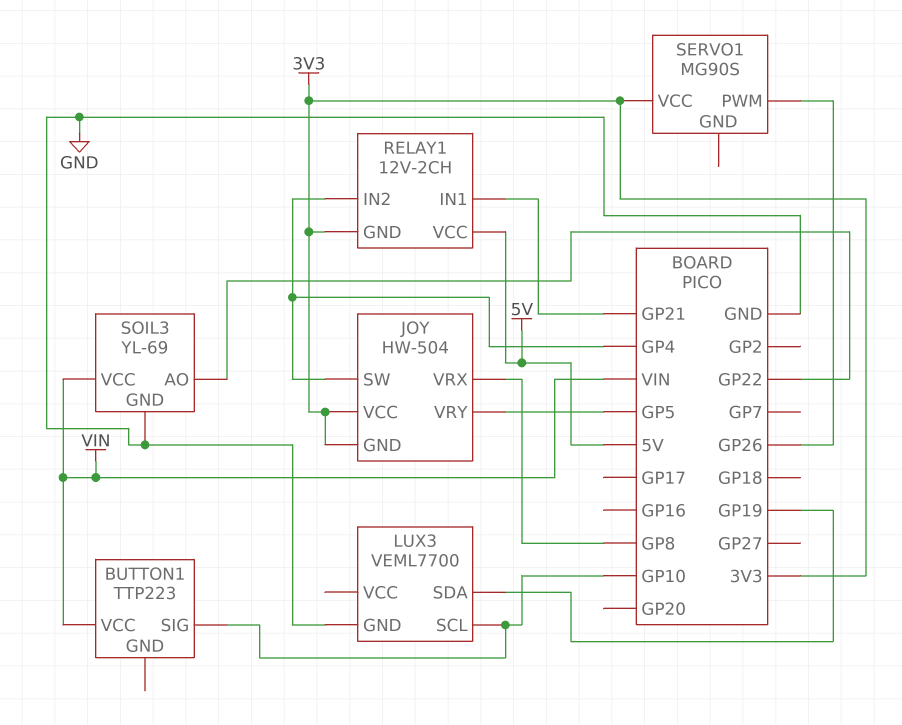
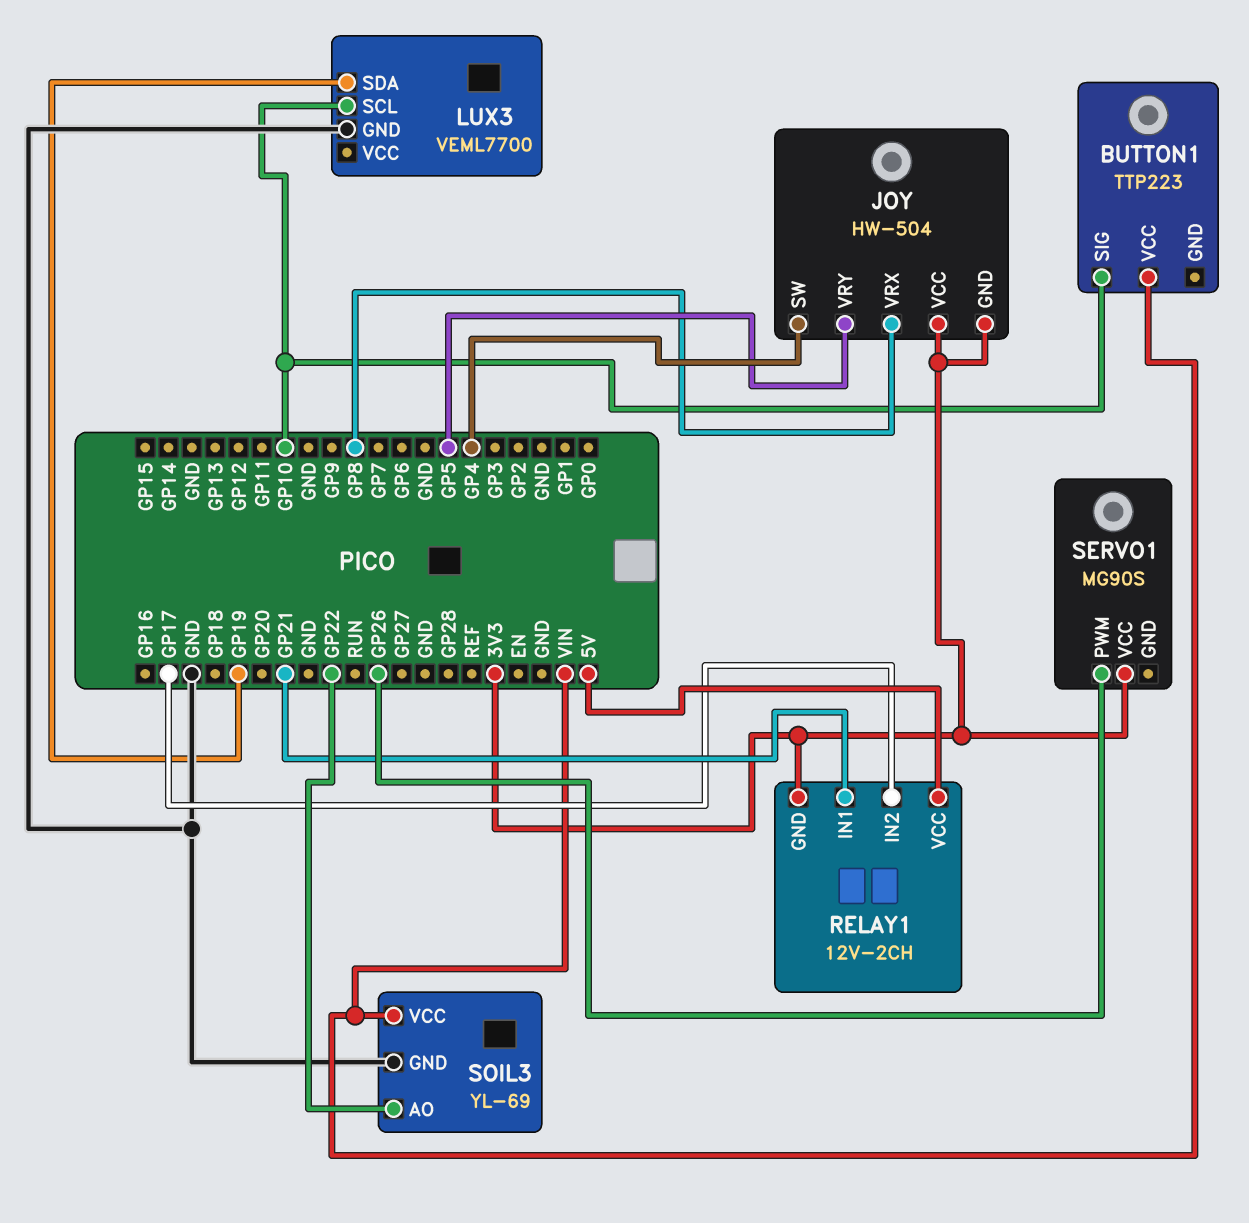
RELAY1 pin IN2: GP4 -> GP17

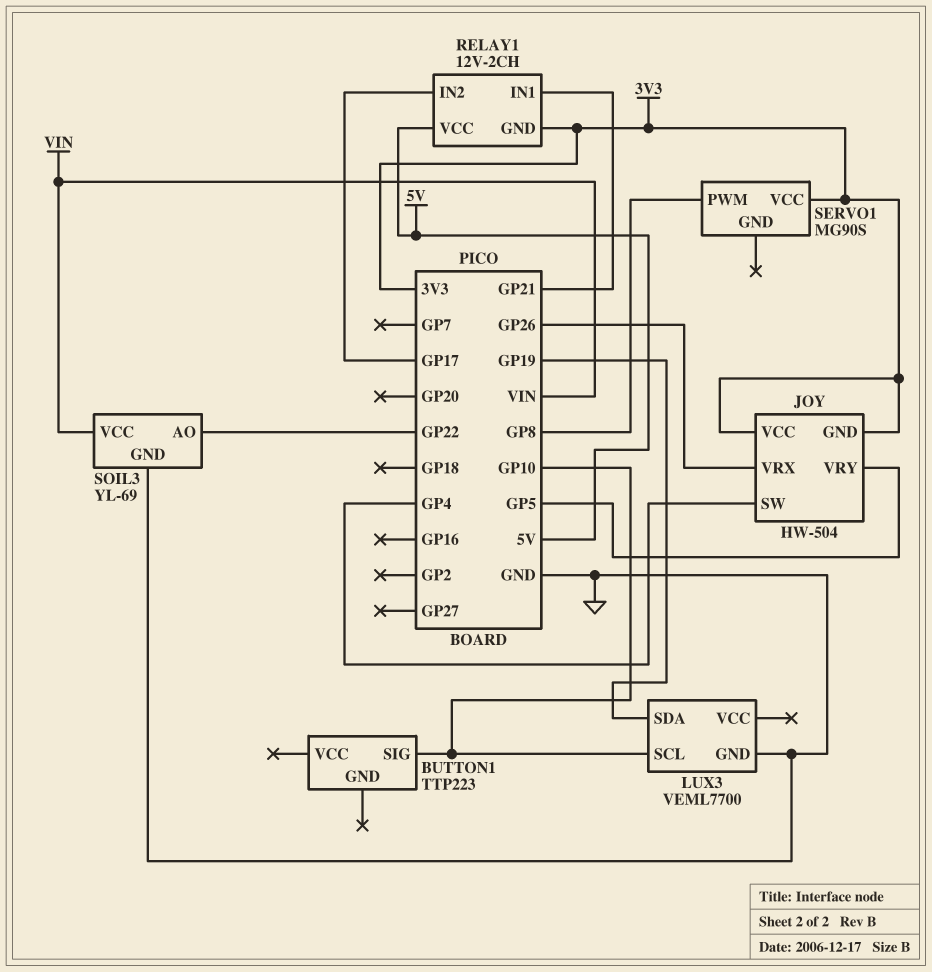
BUTTON1 pin VCC: VIN -> none
JOY pin VRX: GP8 -> GP26
SERVO1 pin PWM: GP26 -> GP8

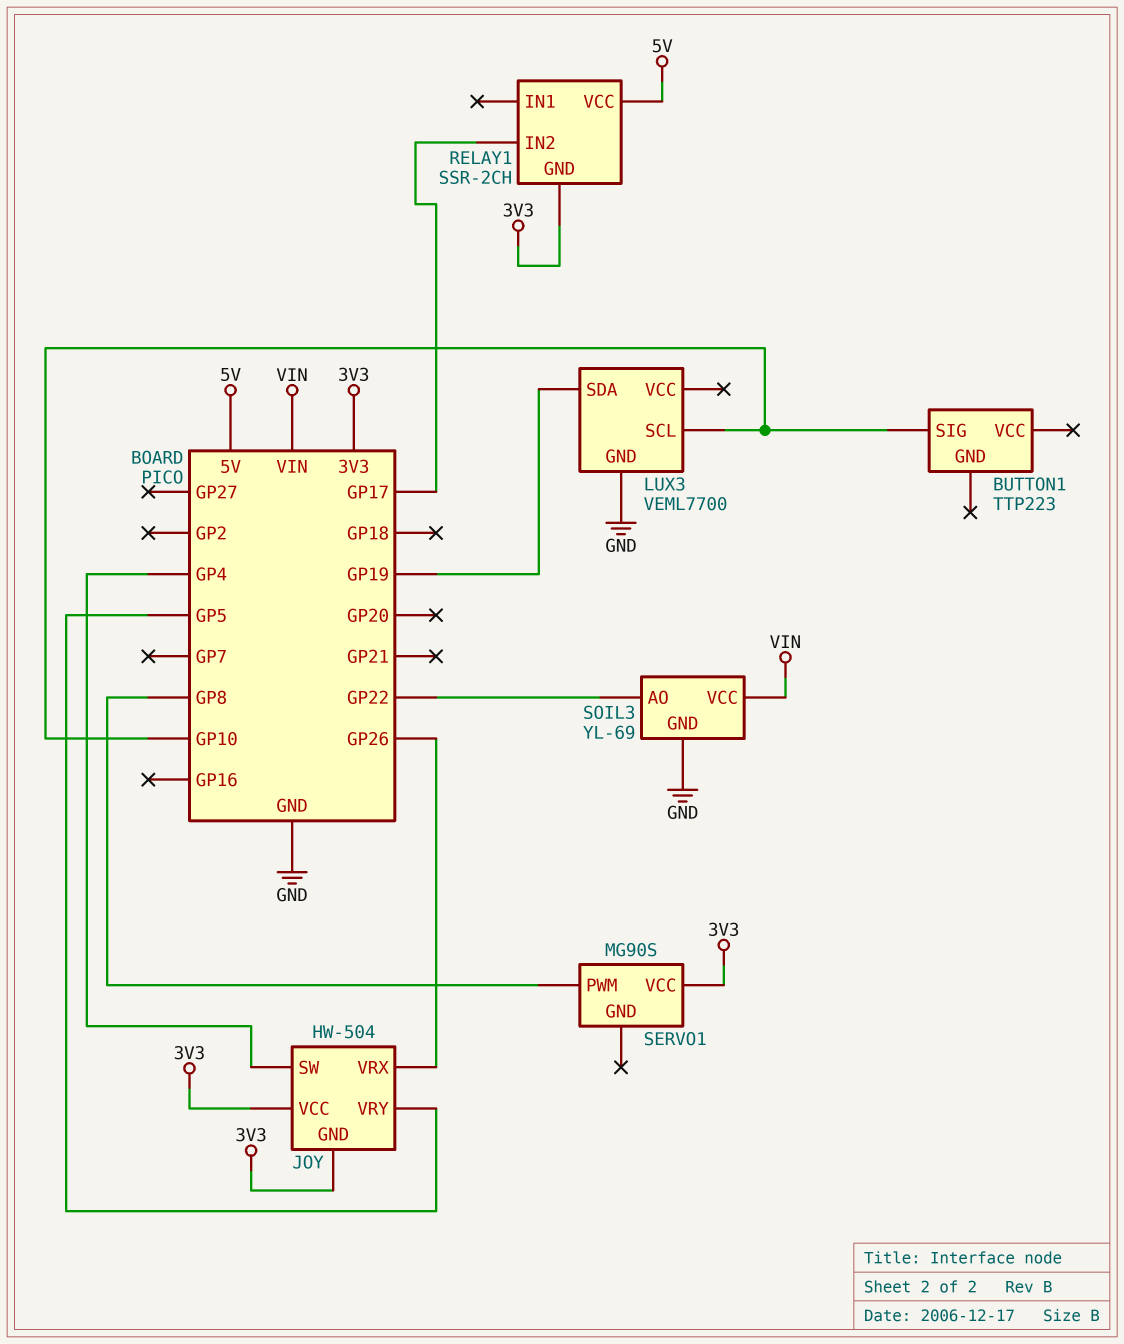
RELAY1: 12V-2CH -> SSR-2CH
RELAY1 pin IN1: GP21 -> none

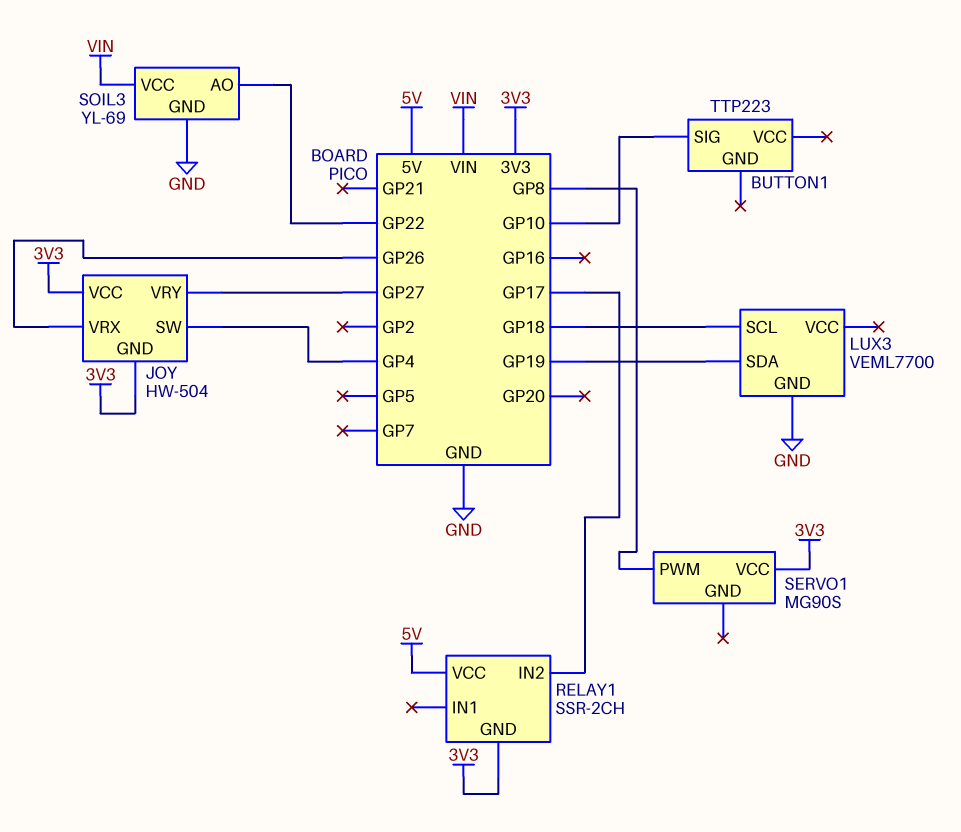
JOY pin VRY: GP5 -> GP27
LUX3 pin SCL: GP10 -> GP18

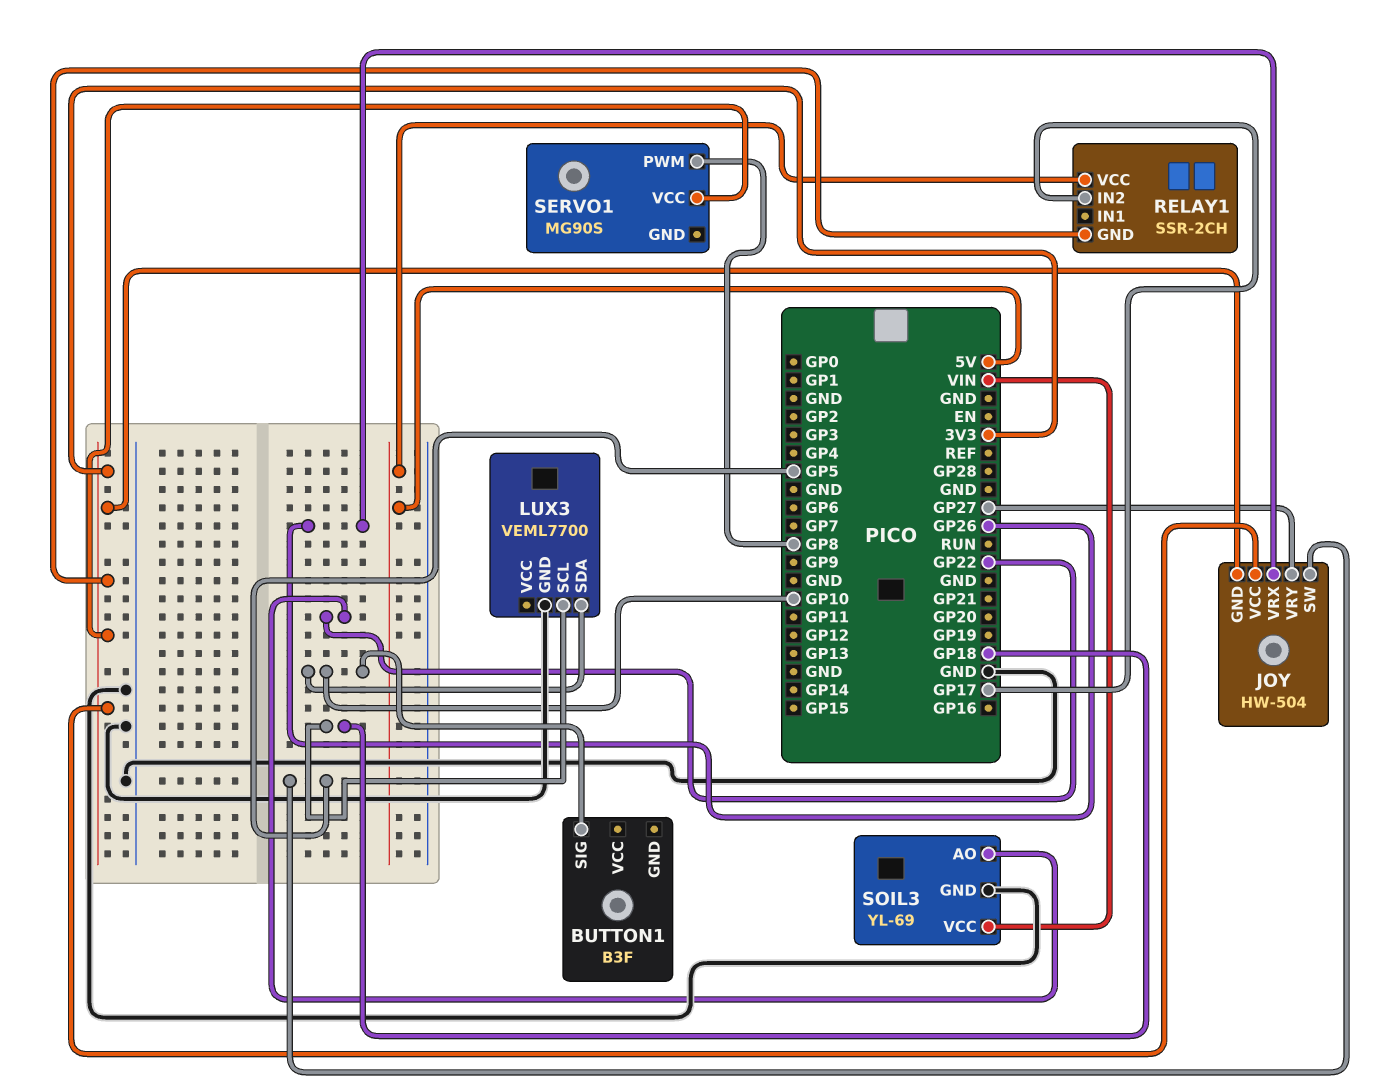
BUTTON1: TTP223 -> B3F
JOY pin SW: GP4 -> GP5
LUX3 pin SDA: GP19 -> GP10

